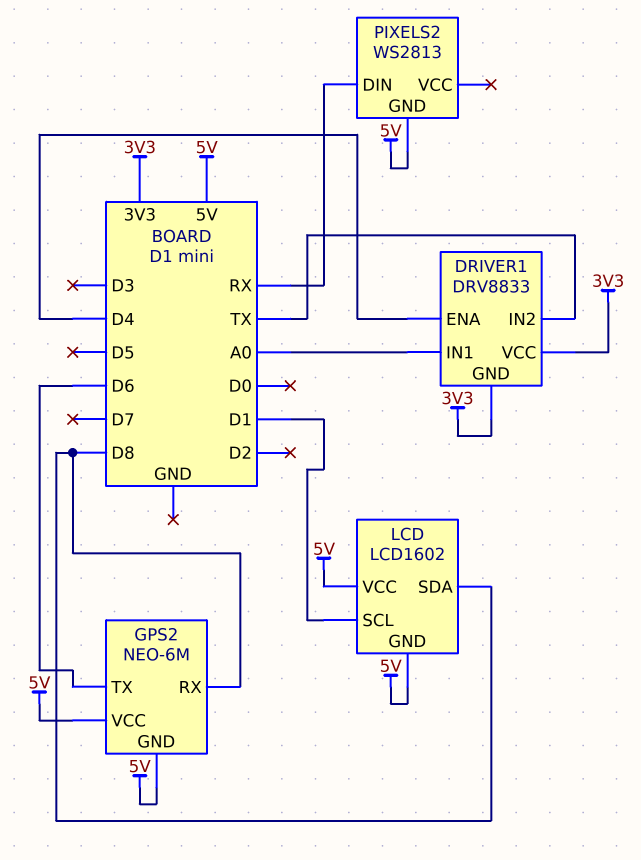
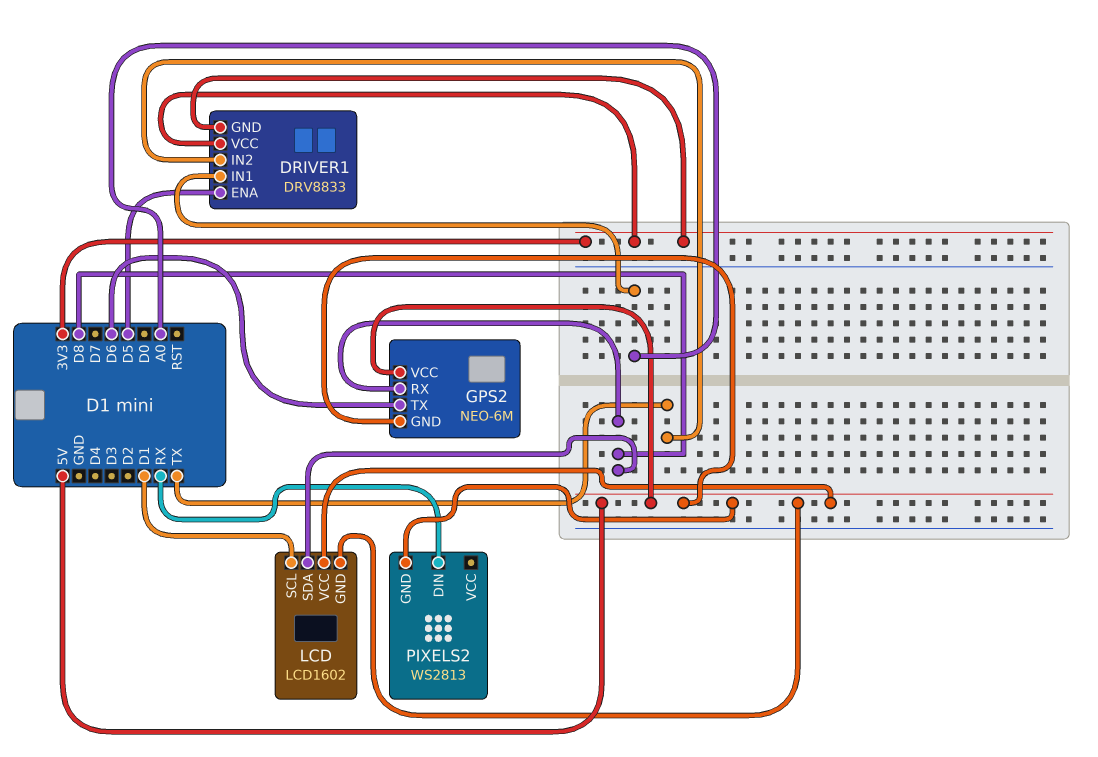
DRIVER1 pin ENA: D4 -> D5

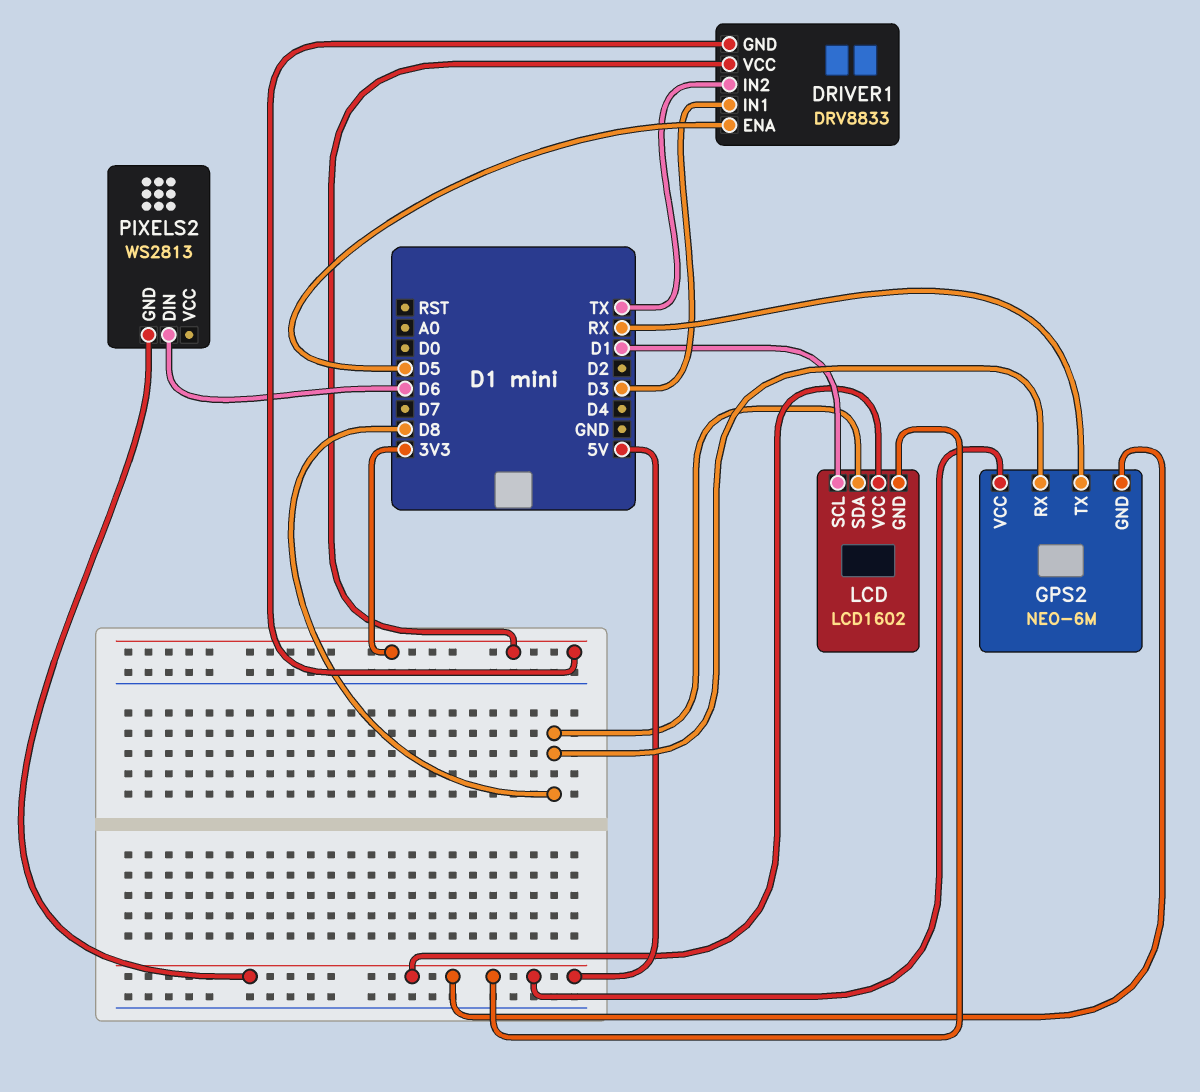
DRIVER1 pin IN1: A0 -> D3
GPS2 pin TX: D6 -> RX
PIXELS2 pin DIN: RX -> D6

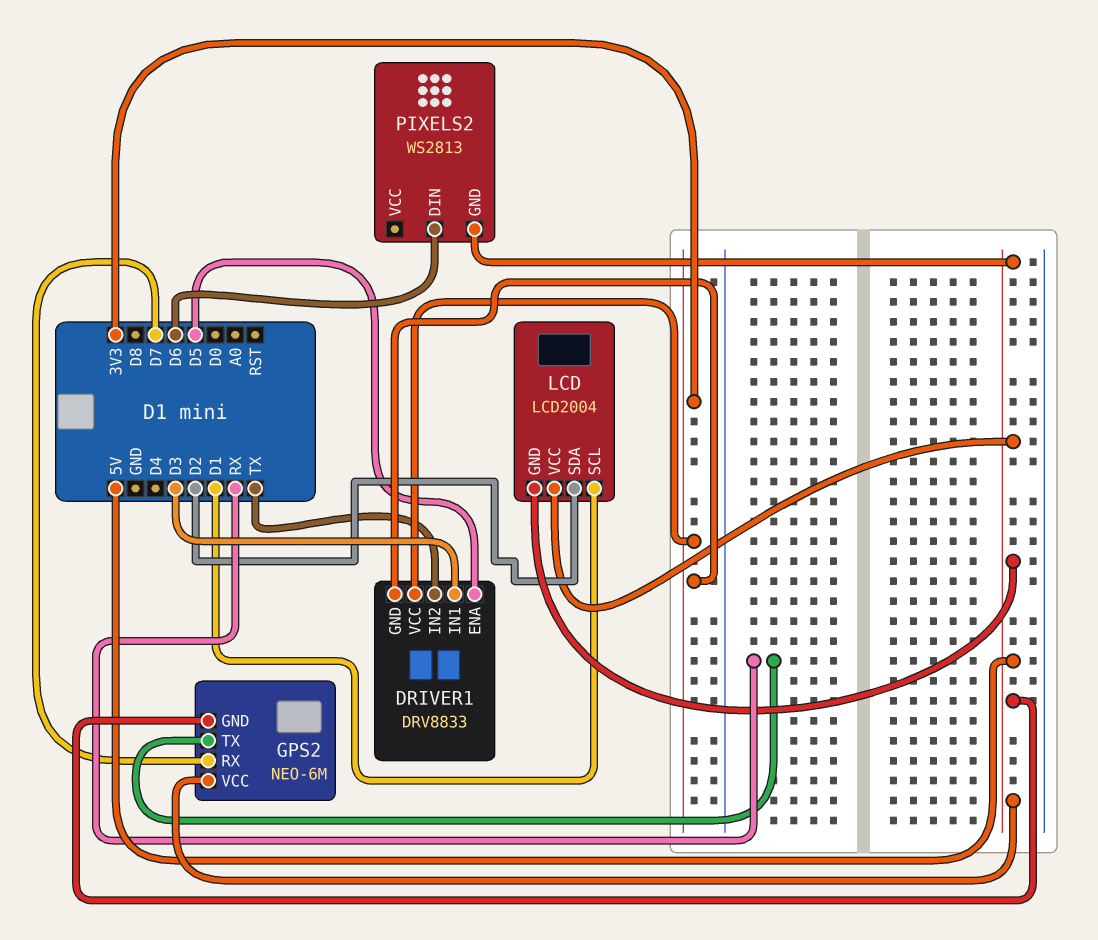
GPS2 pin RX: D8 -> D7
LCD: LCD1602 -> LCD2004
LCD pin SDA: D8 -> D2

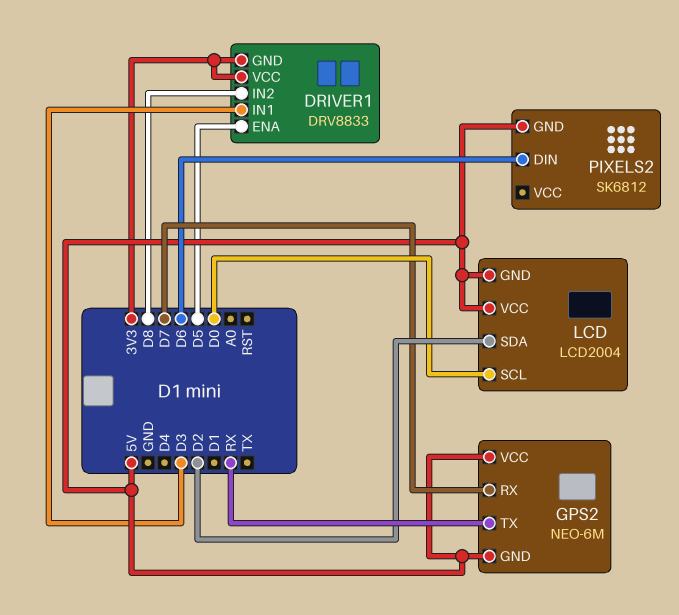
DRIVER1 pin IN2: TX -> D8
LCD pin SCL: D1 -> D0
PIXELS2: WS2813 -> SK6812

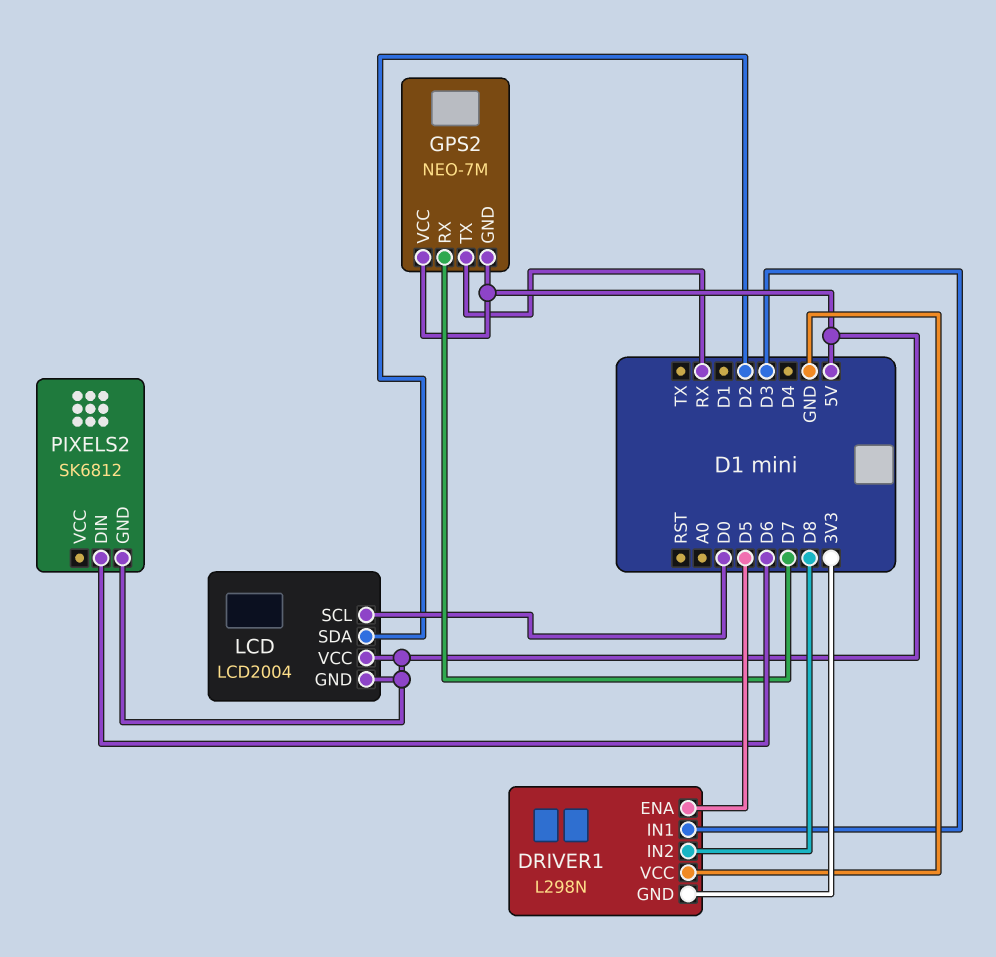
DRIVER1: DRV8833 -> L298N
DRIVER1 pin VCC: 3V3 -> GND
GPS2: NEO-6M -> NEO-7M

